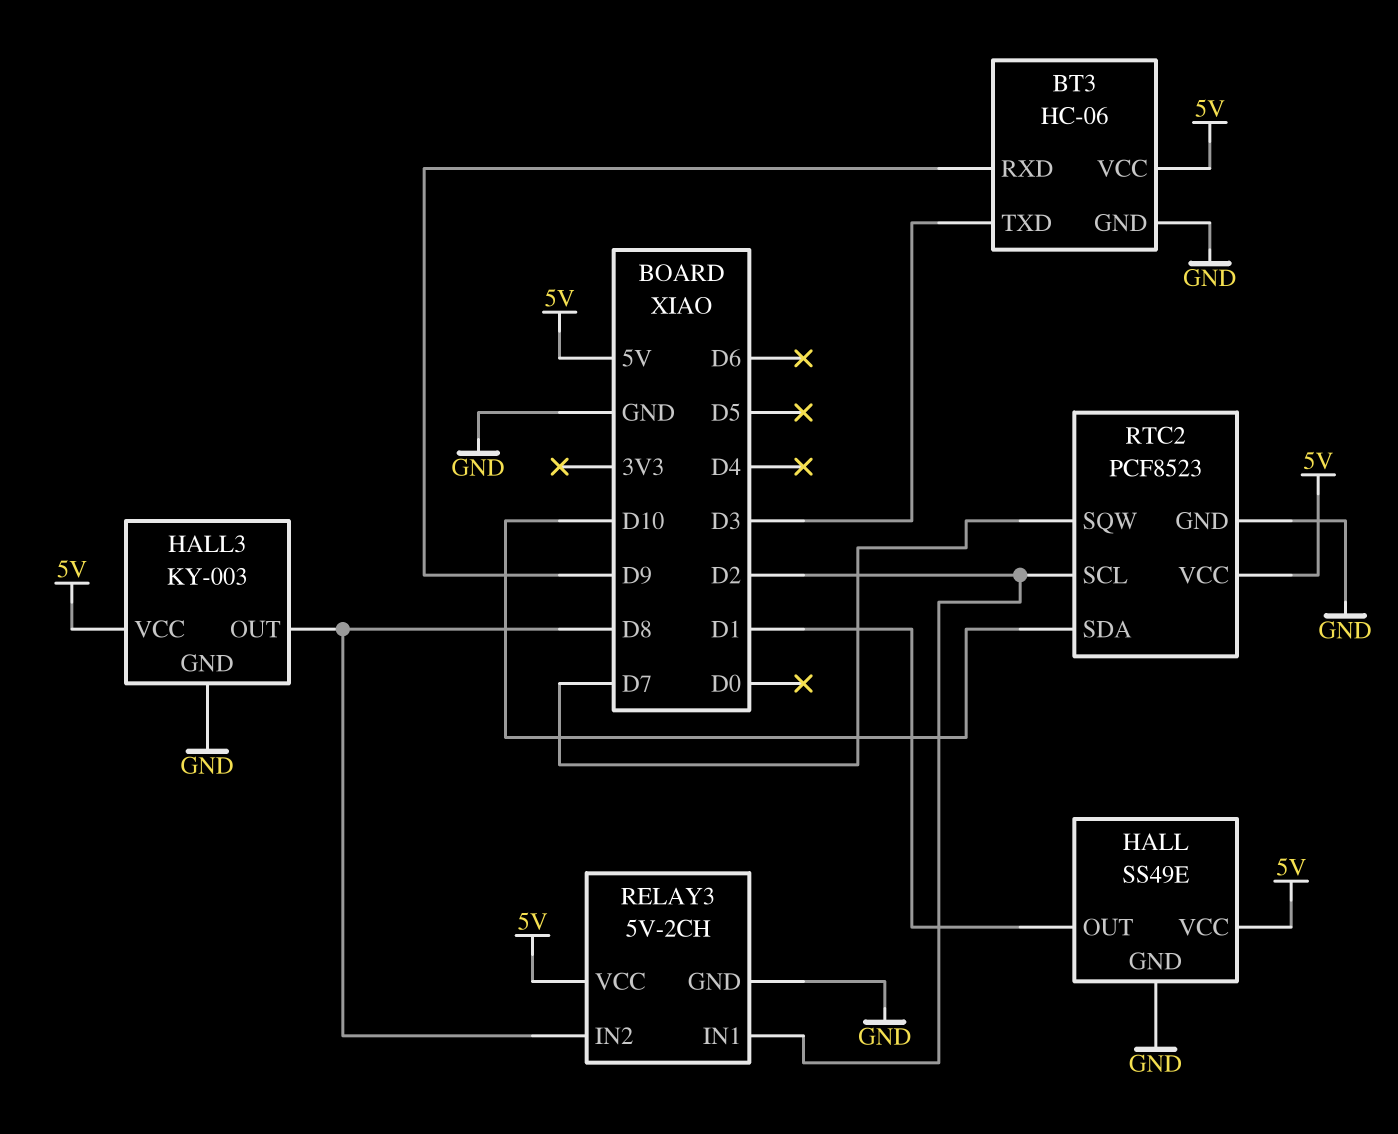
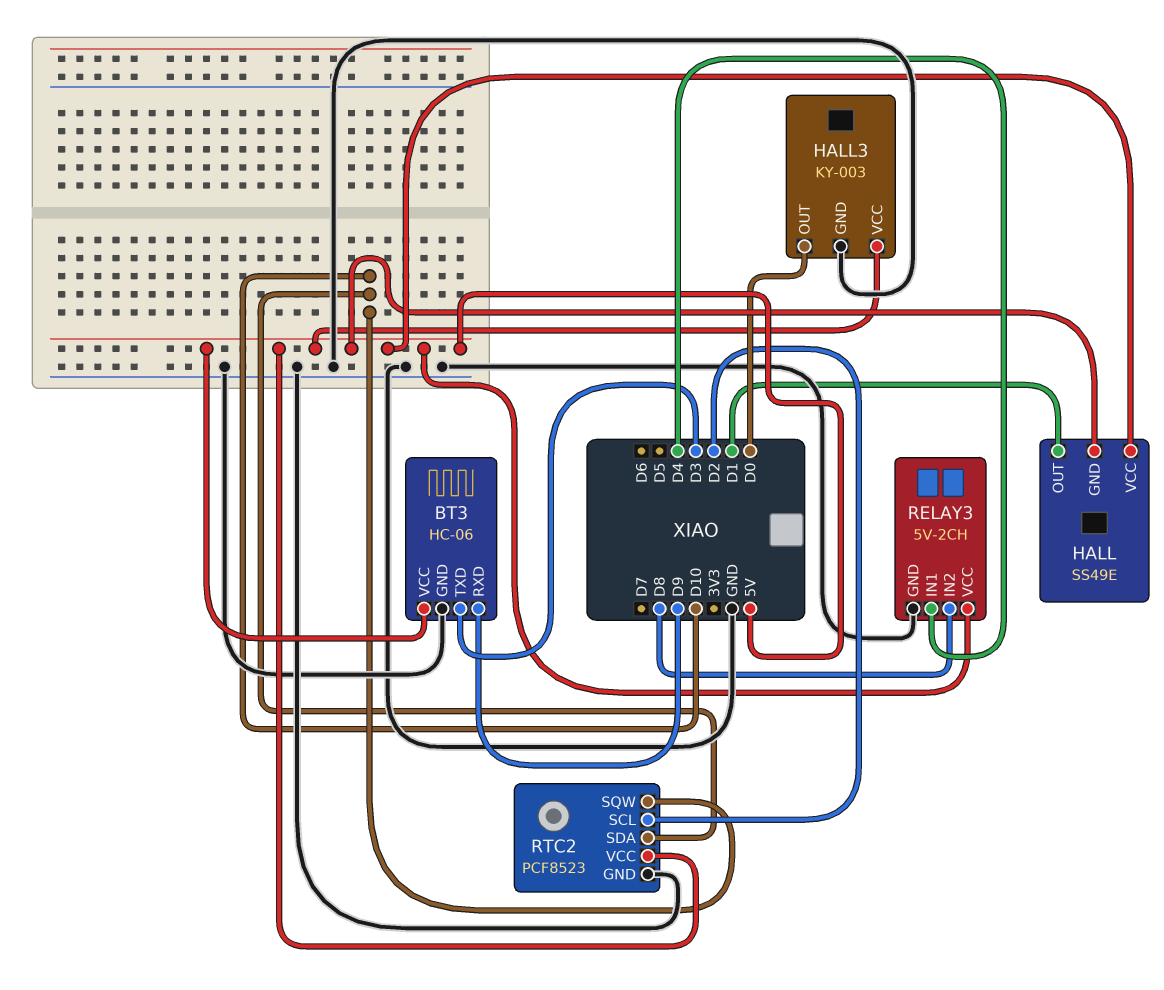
HALL pin GND: GND -> 5V
HALL3 pin OUT: D8 -> D0
RELAY3 pin IN1: D2 -> D4
RTC2 pin SQW: D7 -> D10

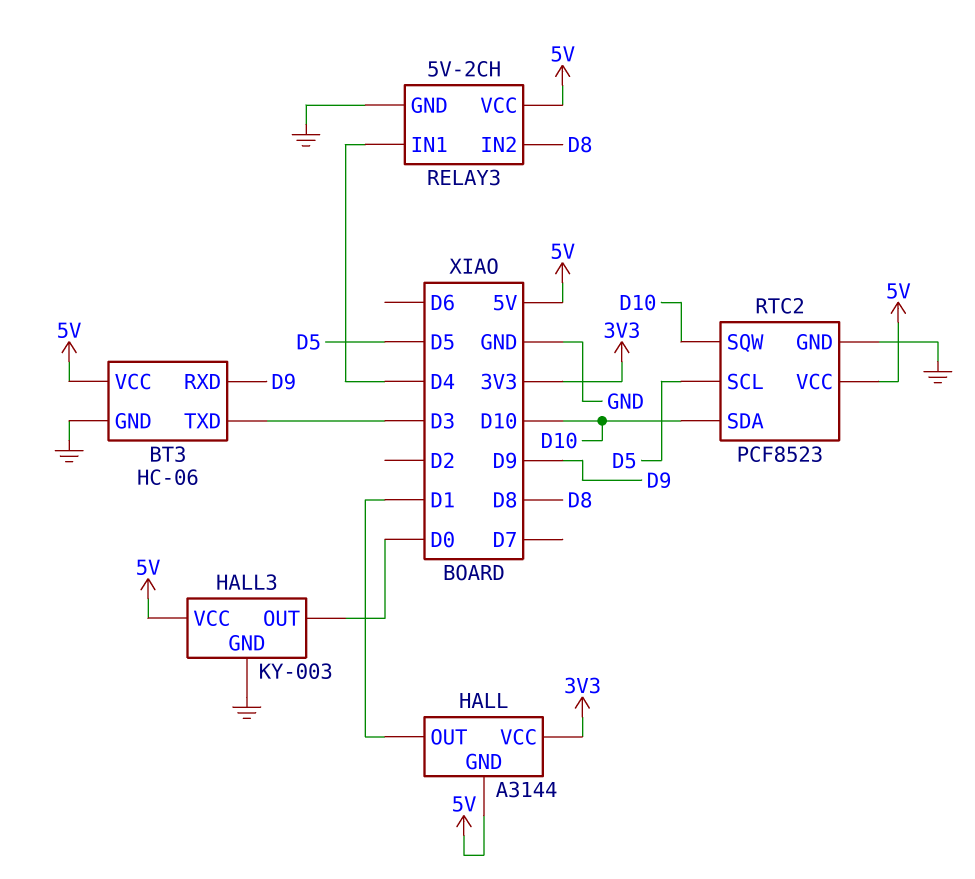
HALL: SS49E -> A3144
HALL pin VCC: 5V -> 3V3
RTC2 pin SCL: D2 -> D5

